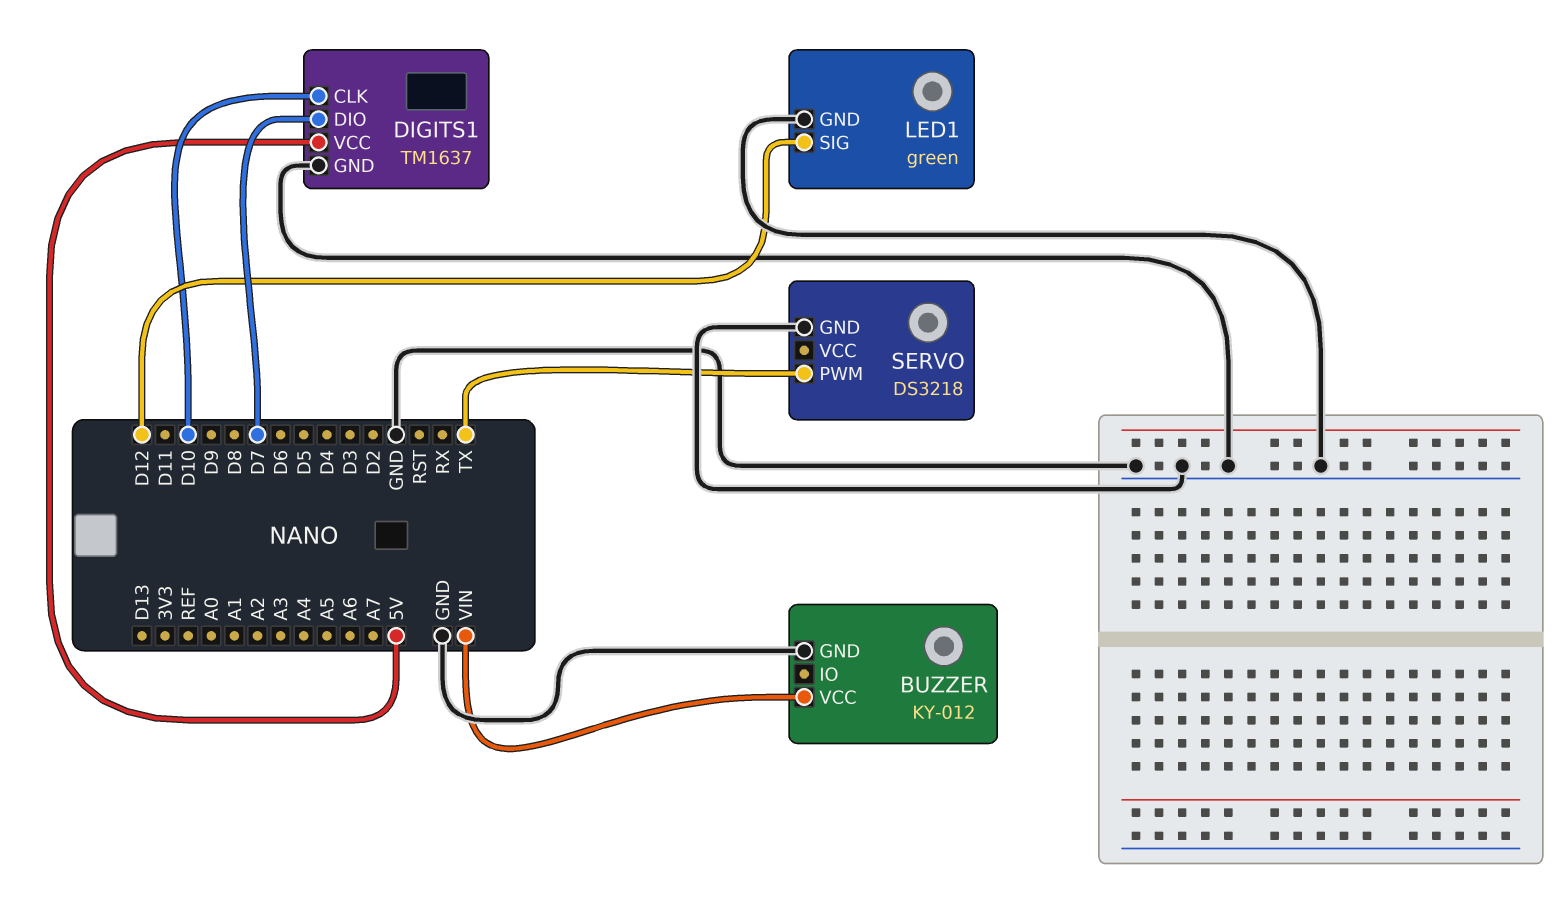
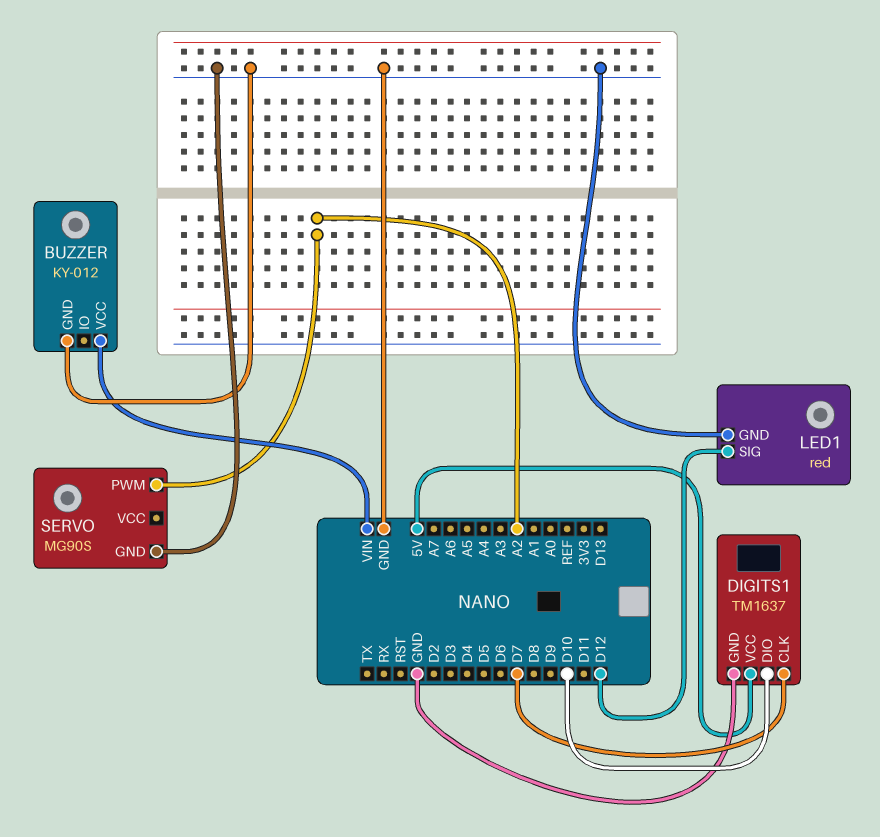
DIGITS1 pin CLK: D10 -> D7
DIGITS1 pin DIO: D7 -> D10
LED1: green -> red
SERVO: DS3218 -> MG90S
SERVO pin PWM: TX -> A2

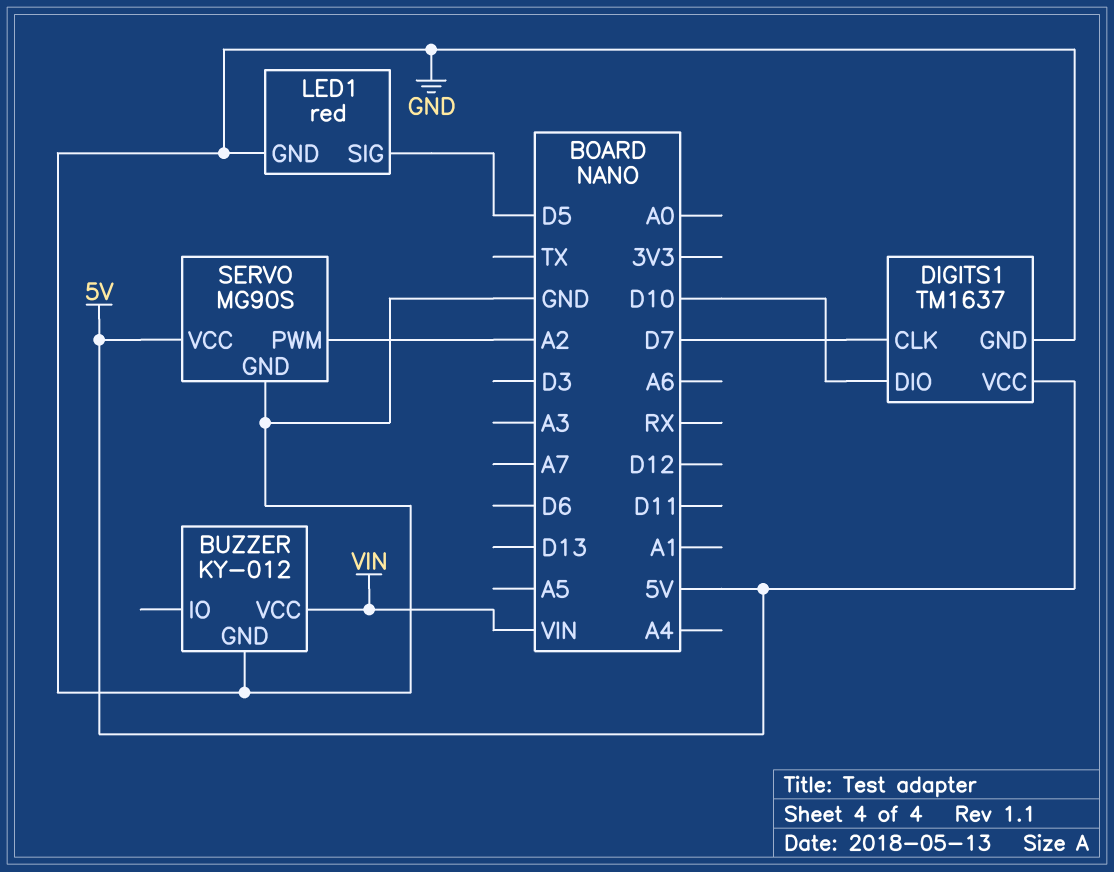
LED1 pin SIG: D12 -> D5
SERVO pin VCC: none -> 5V

